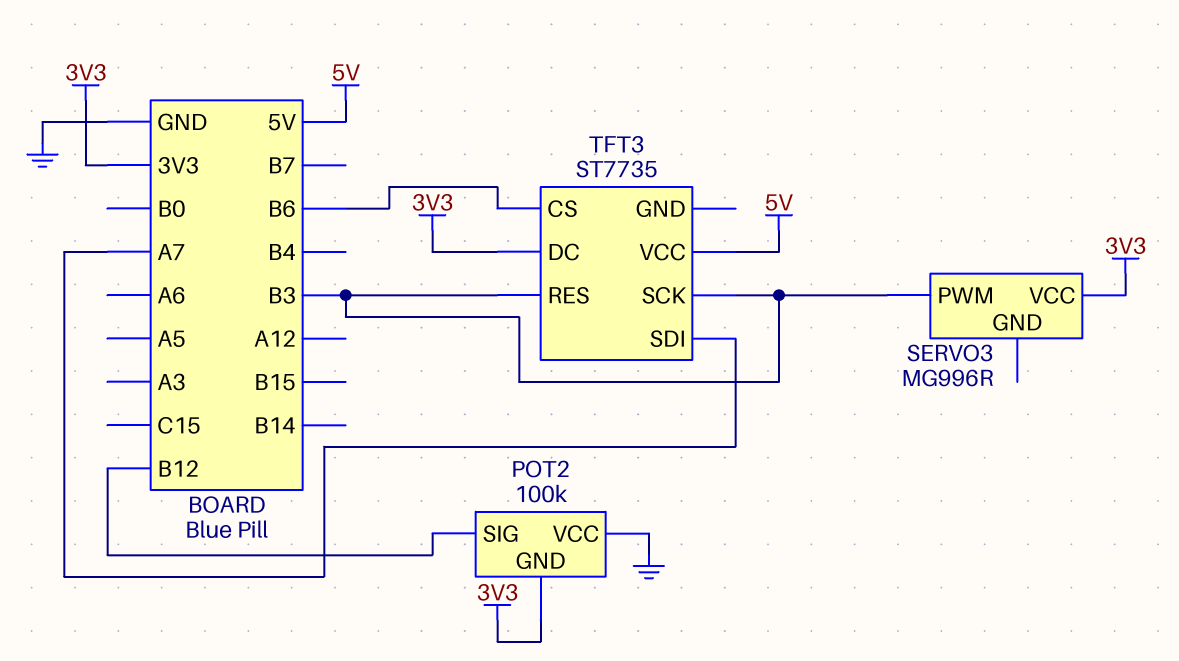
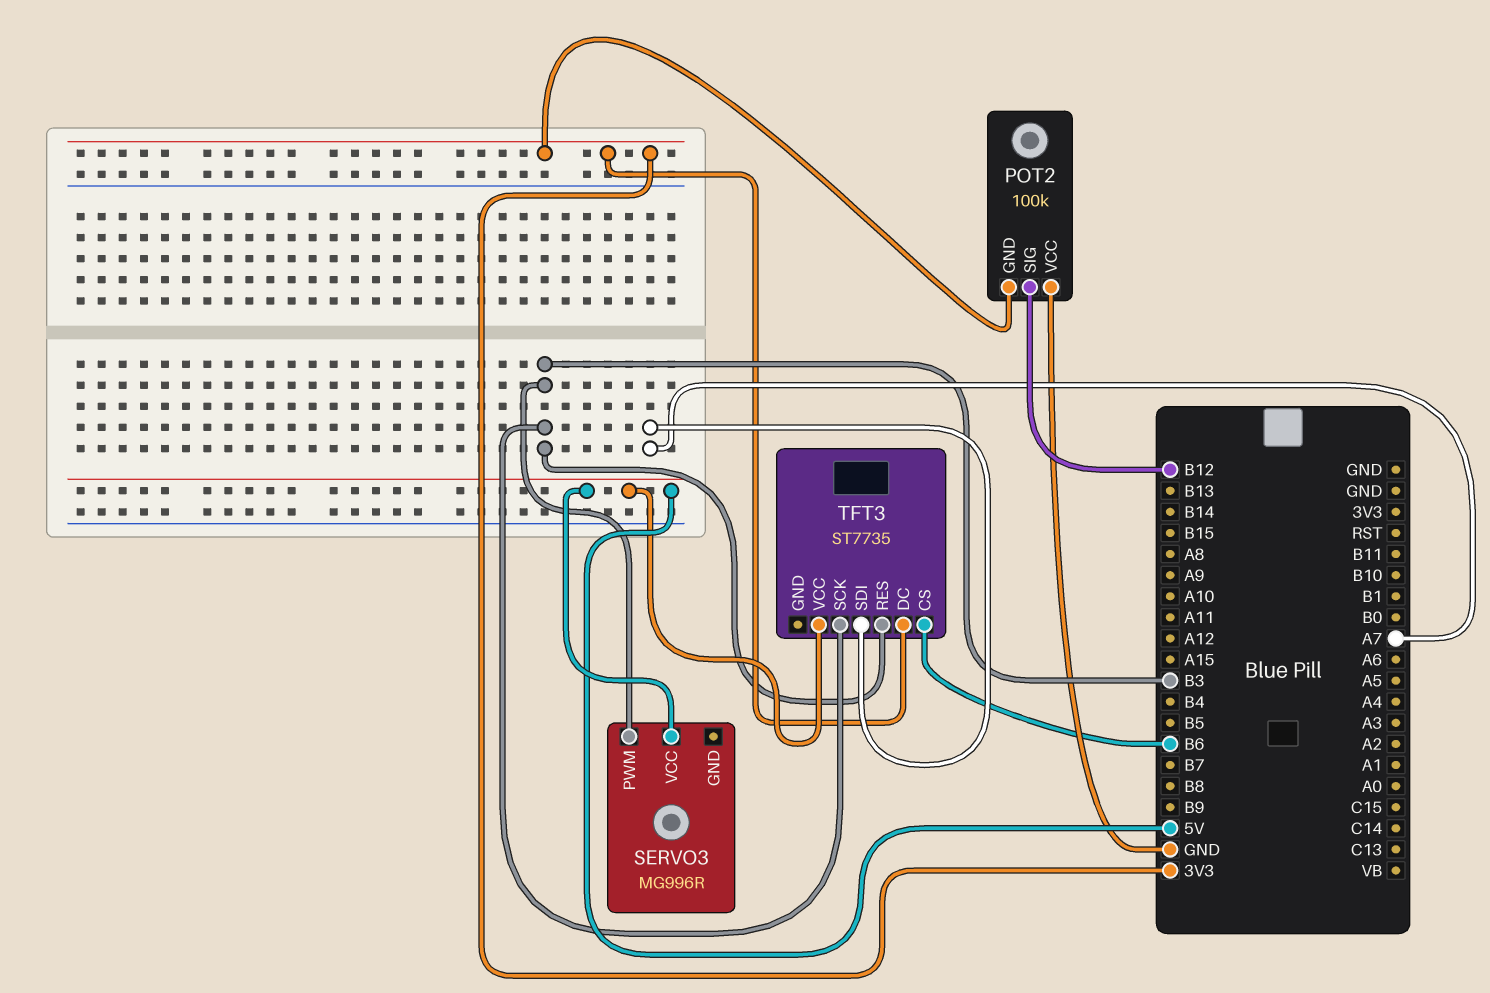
SERVO3 pin VCC: 3V3 -> 5V

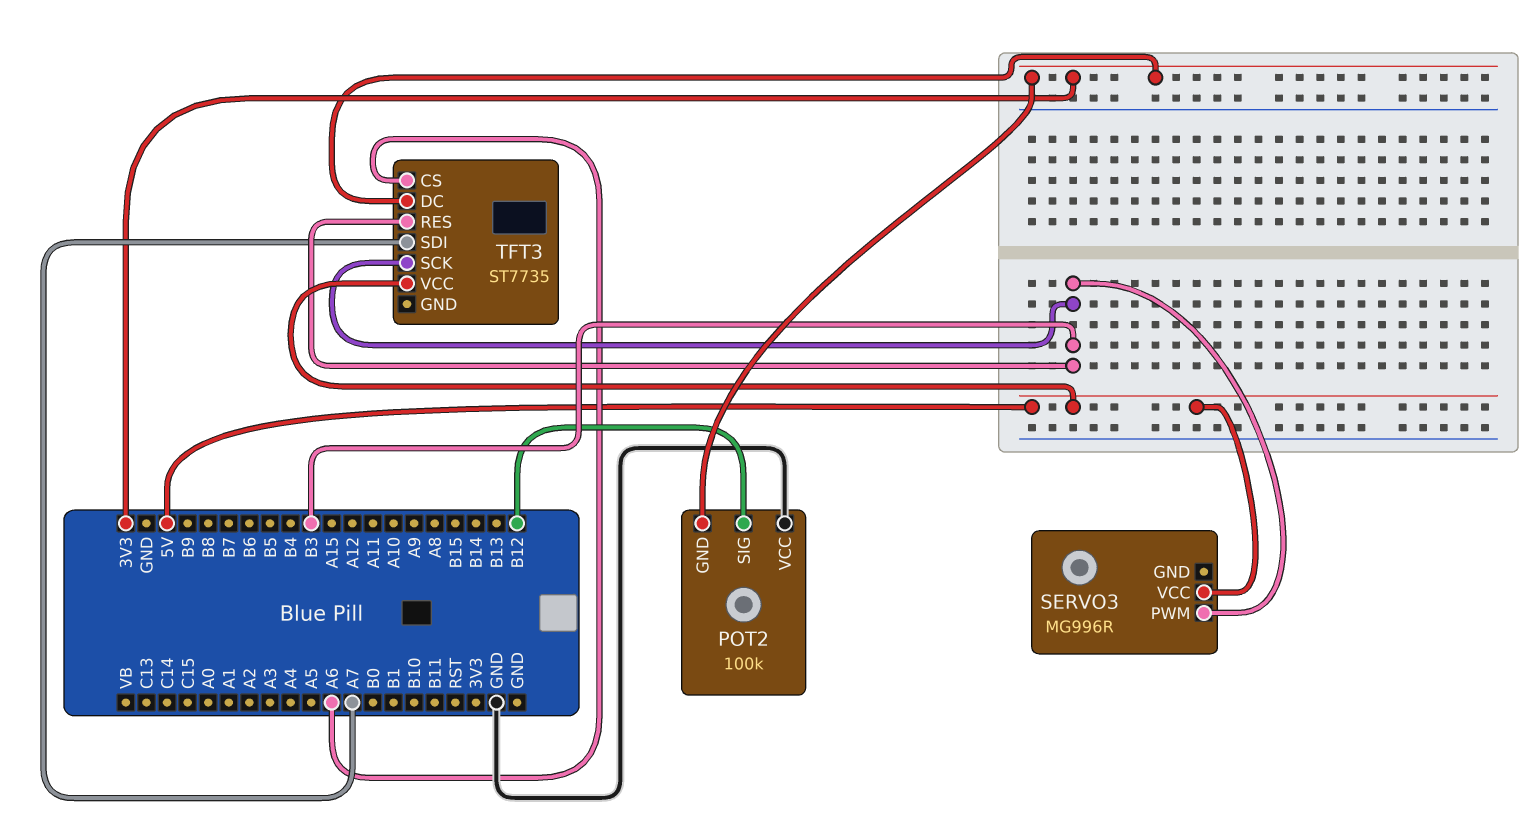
TFT3 pin CS: B6 -> A6

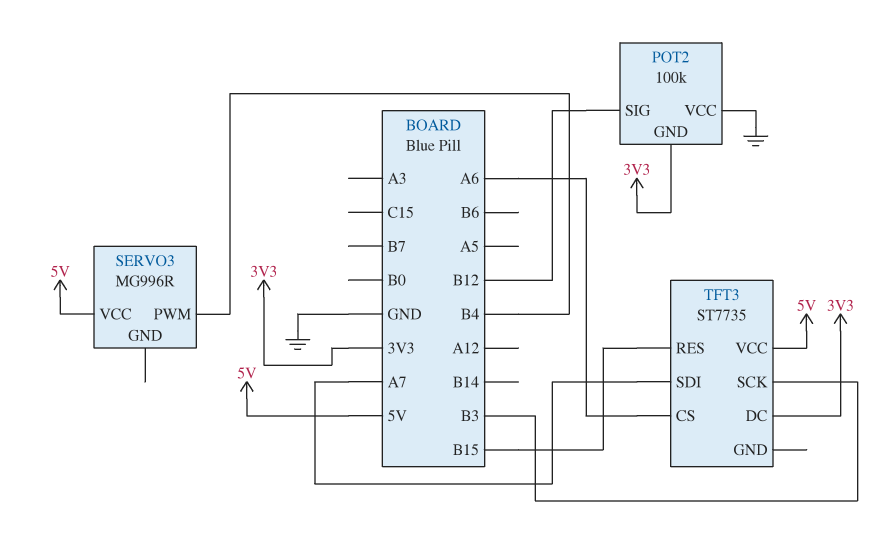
SERVO3 pin PWM: B3 -> B4
TFT3 pin RES: B3 -> B15

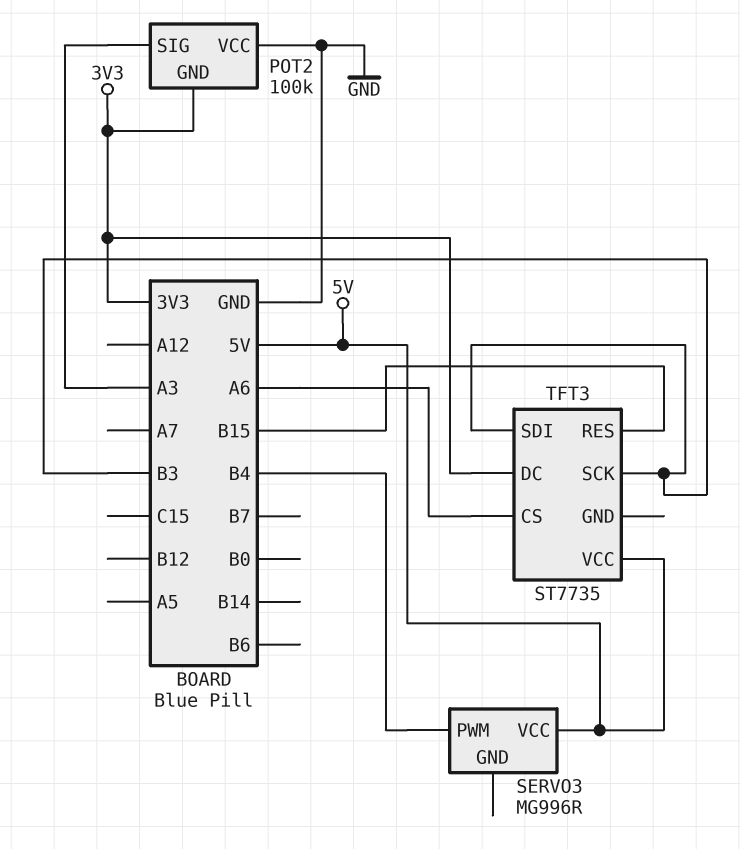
POT2 pin SIG: B12 -> A3
TFT3 pin SDI: A7 -> B3

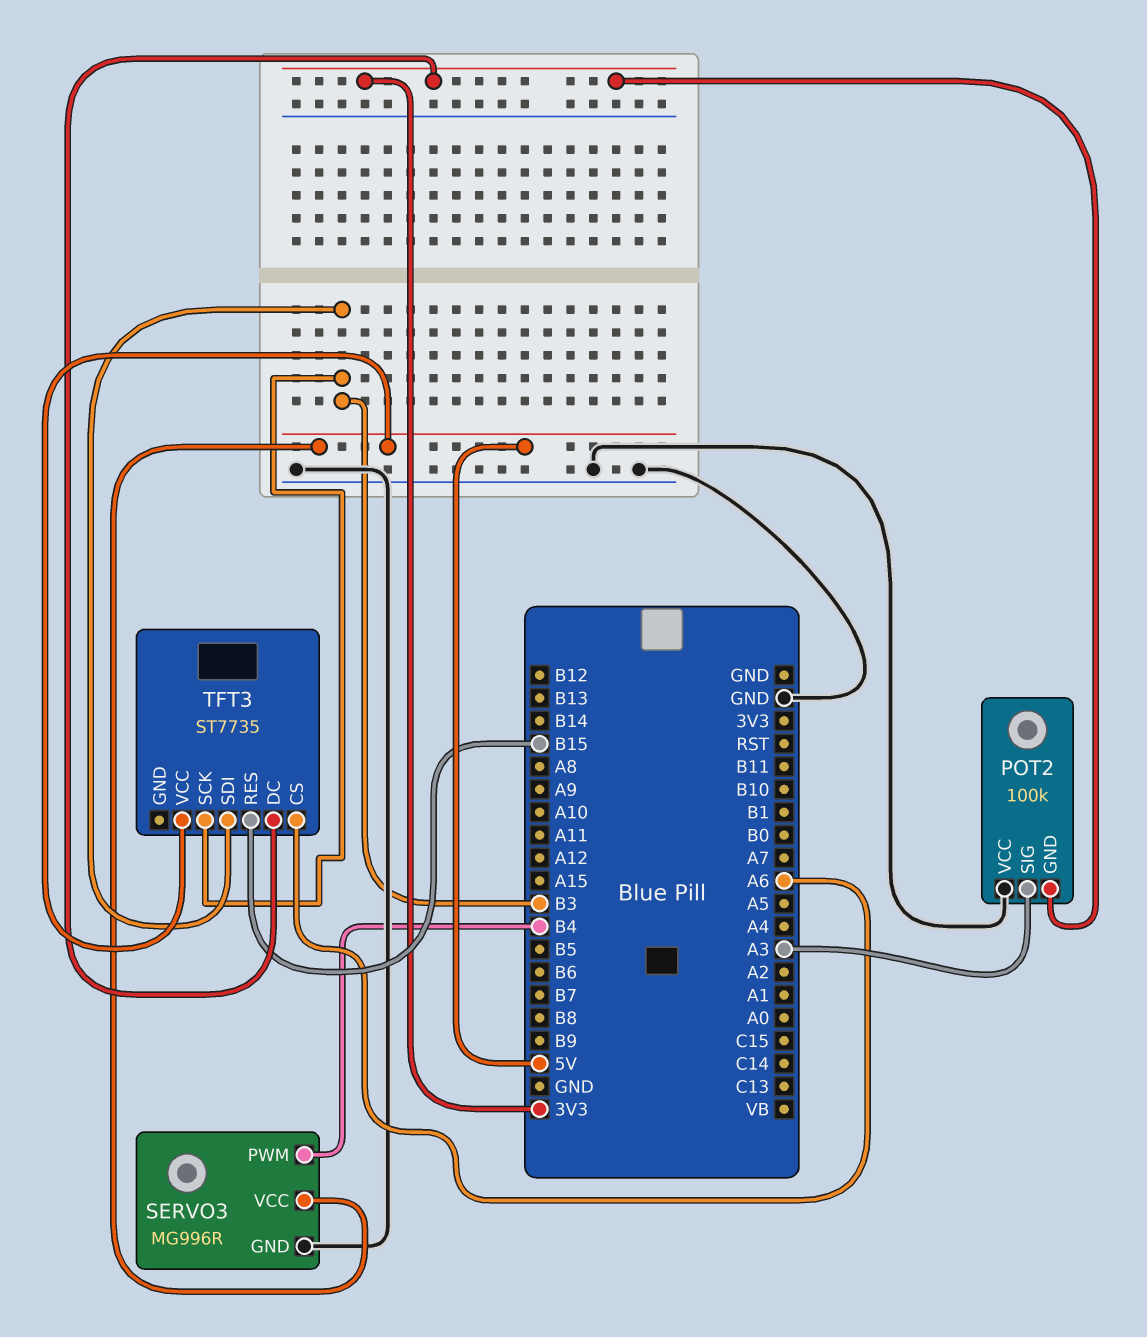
SERVO3 pin GND: none -> GND

